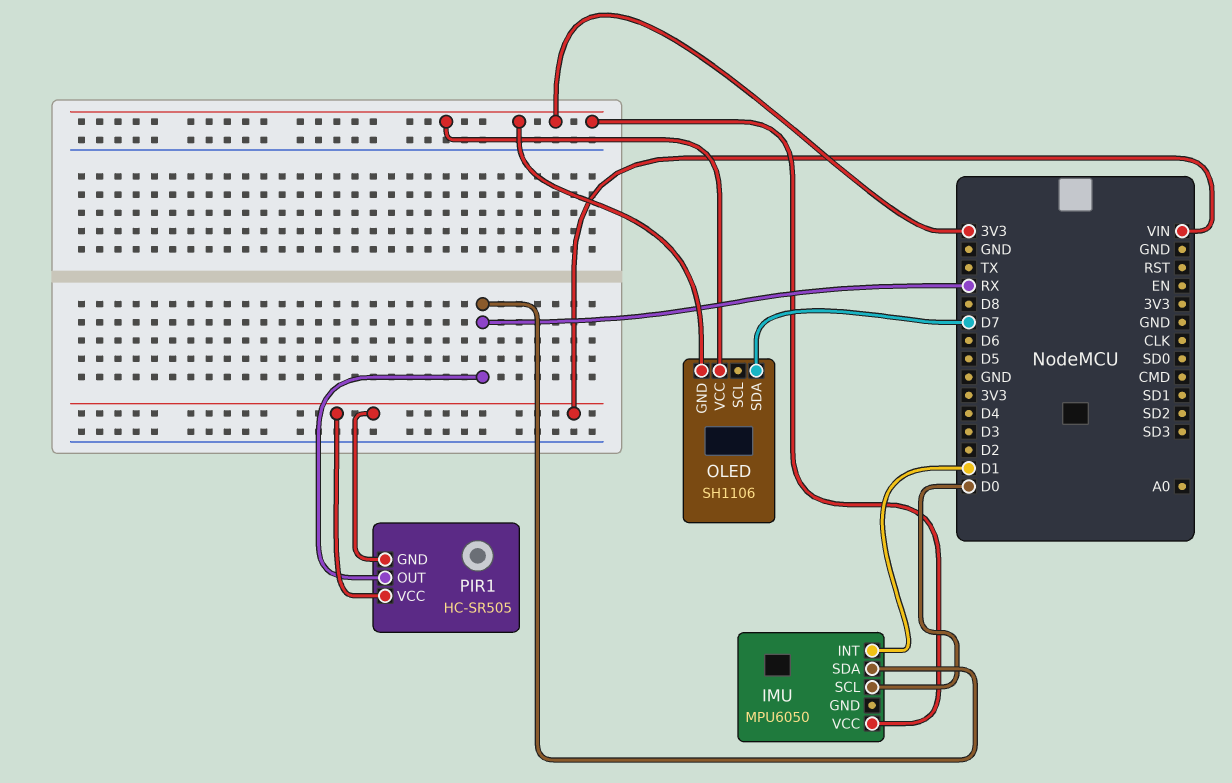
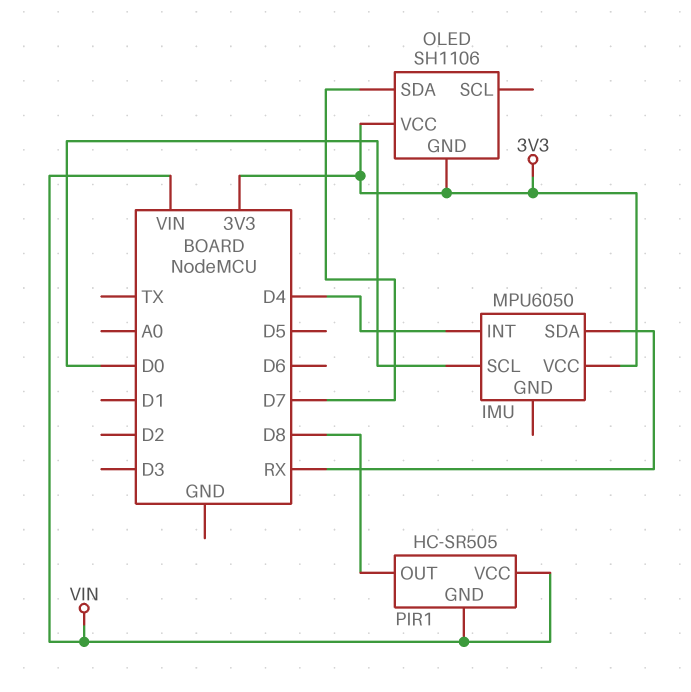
IMU pin INT: D1 -> D4
PIR1 pin OUT: RX -> D8

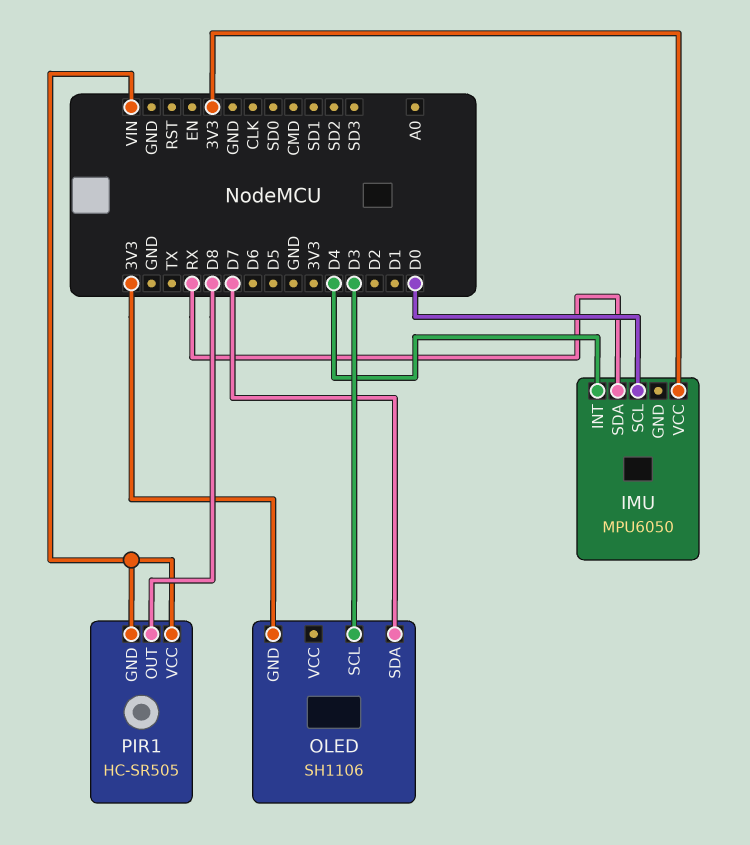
OLED pin SCL: none -> D3
OLED pin VCC: 3V3 -> none

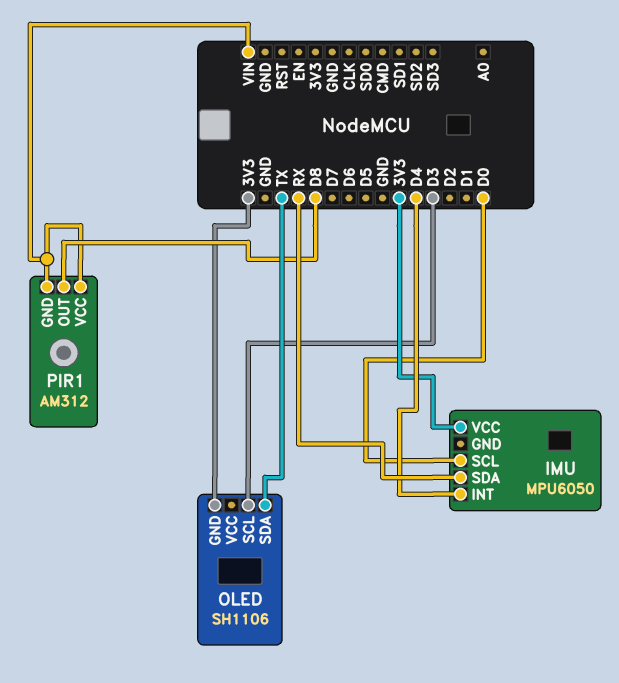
OLED pin SDA: D7 -> TX
PIR1: HC-SR505 -> AM312

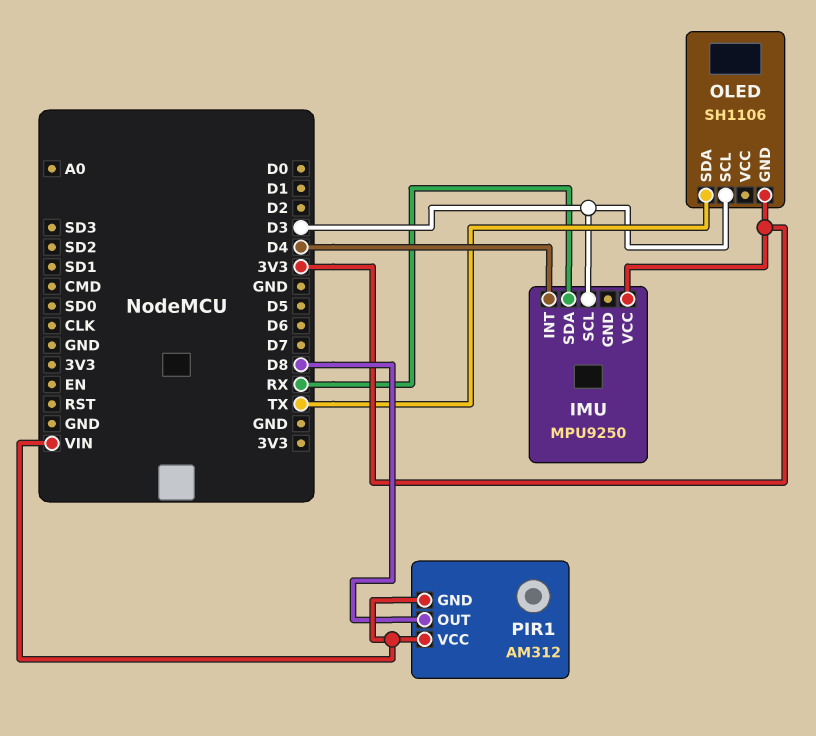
IMU: MPU6050 -> MPU9250
IMU pin SCL: D0 -> D3

